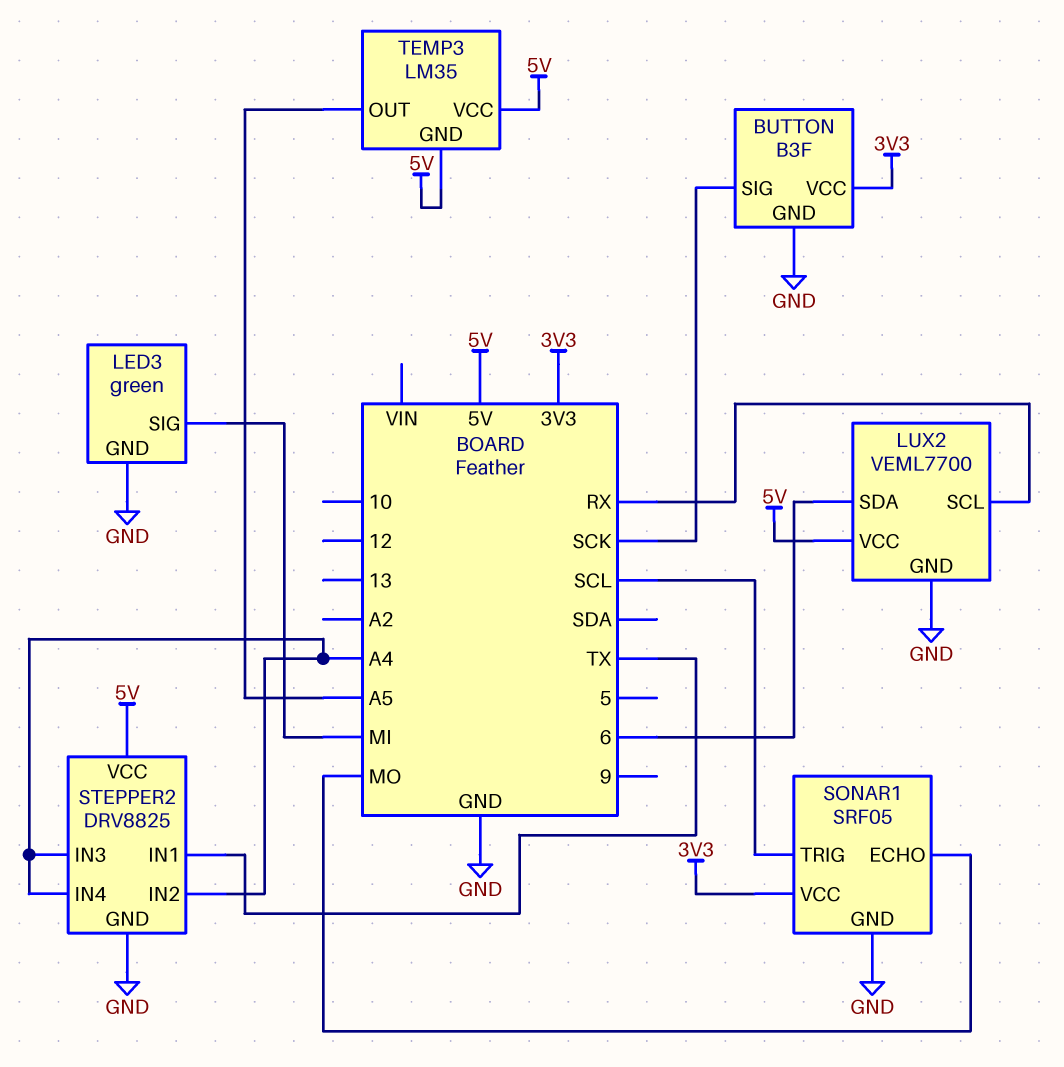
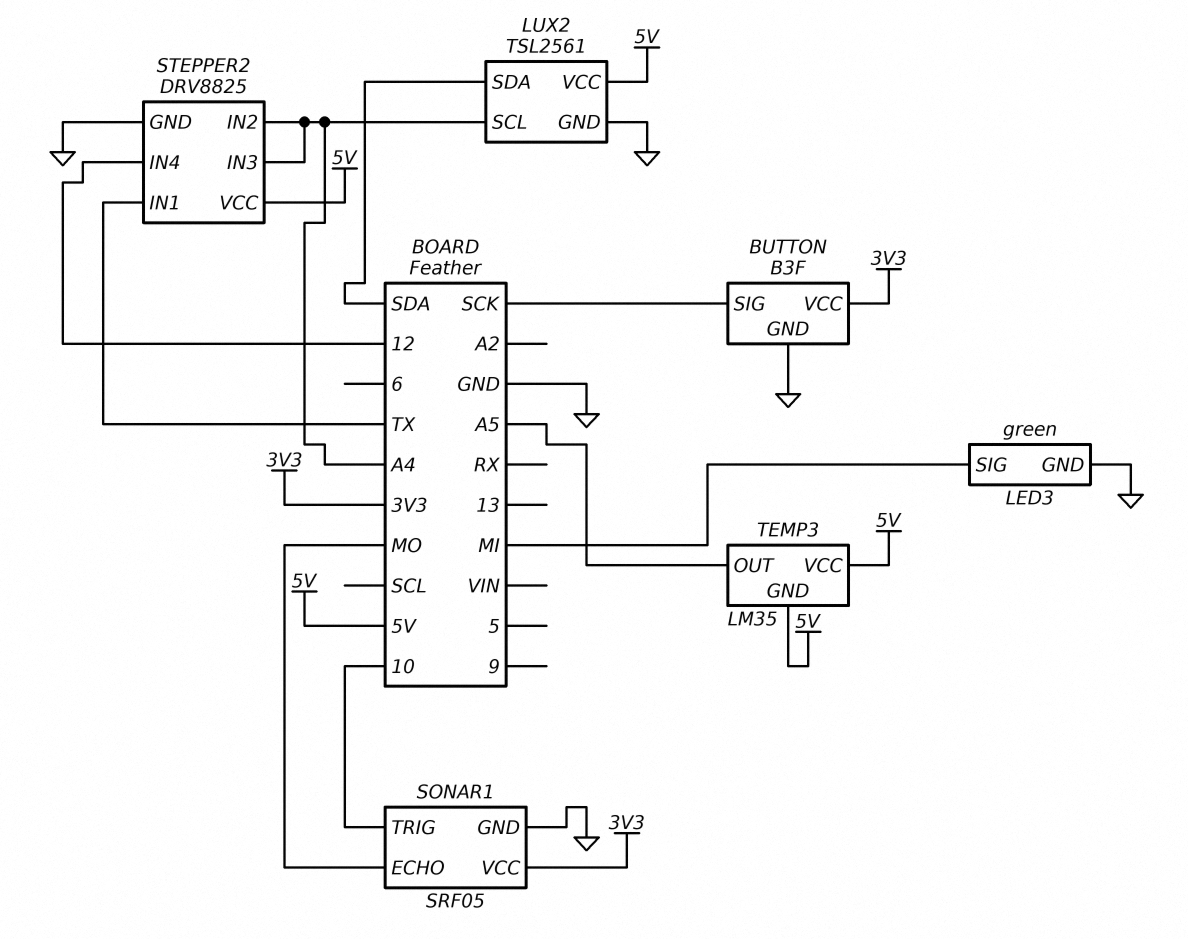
LUX2: VEML7700 -> TSL2561
LUX2 pin SCL: RX -> A4
LUX2 pin SDA: 6 -> SDA
SONAR1 pin TRIG: SCL -> 10
STEPPER2 pin IN4: A4 -> 12

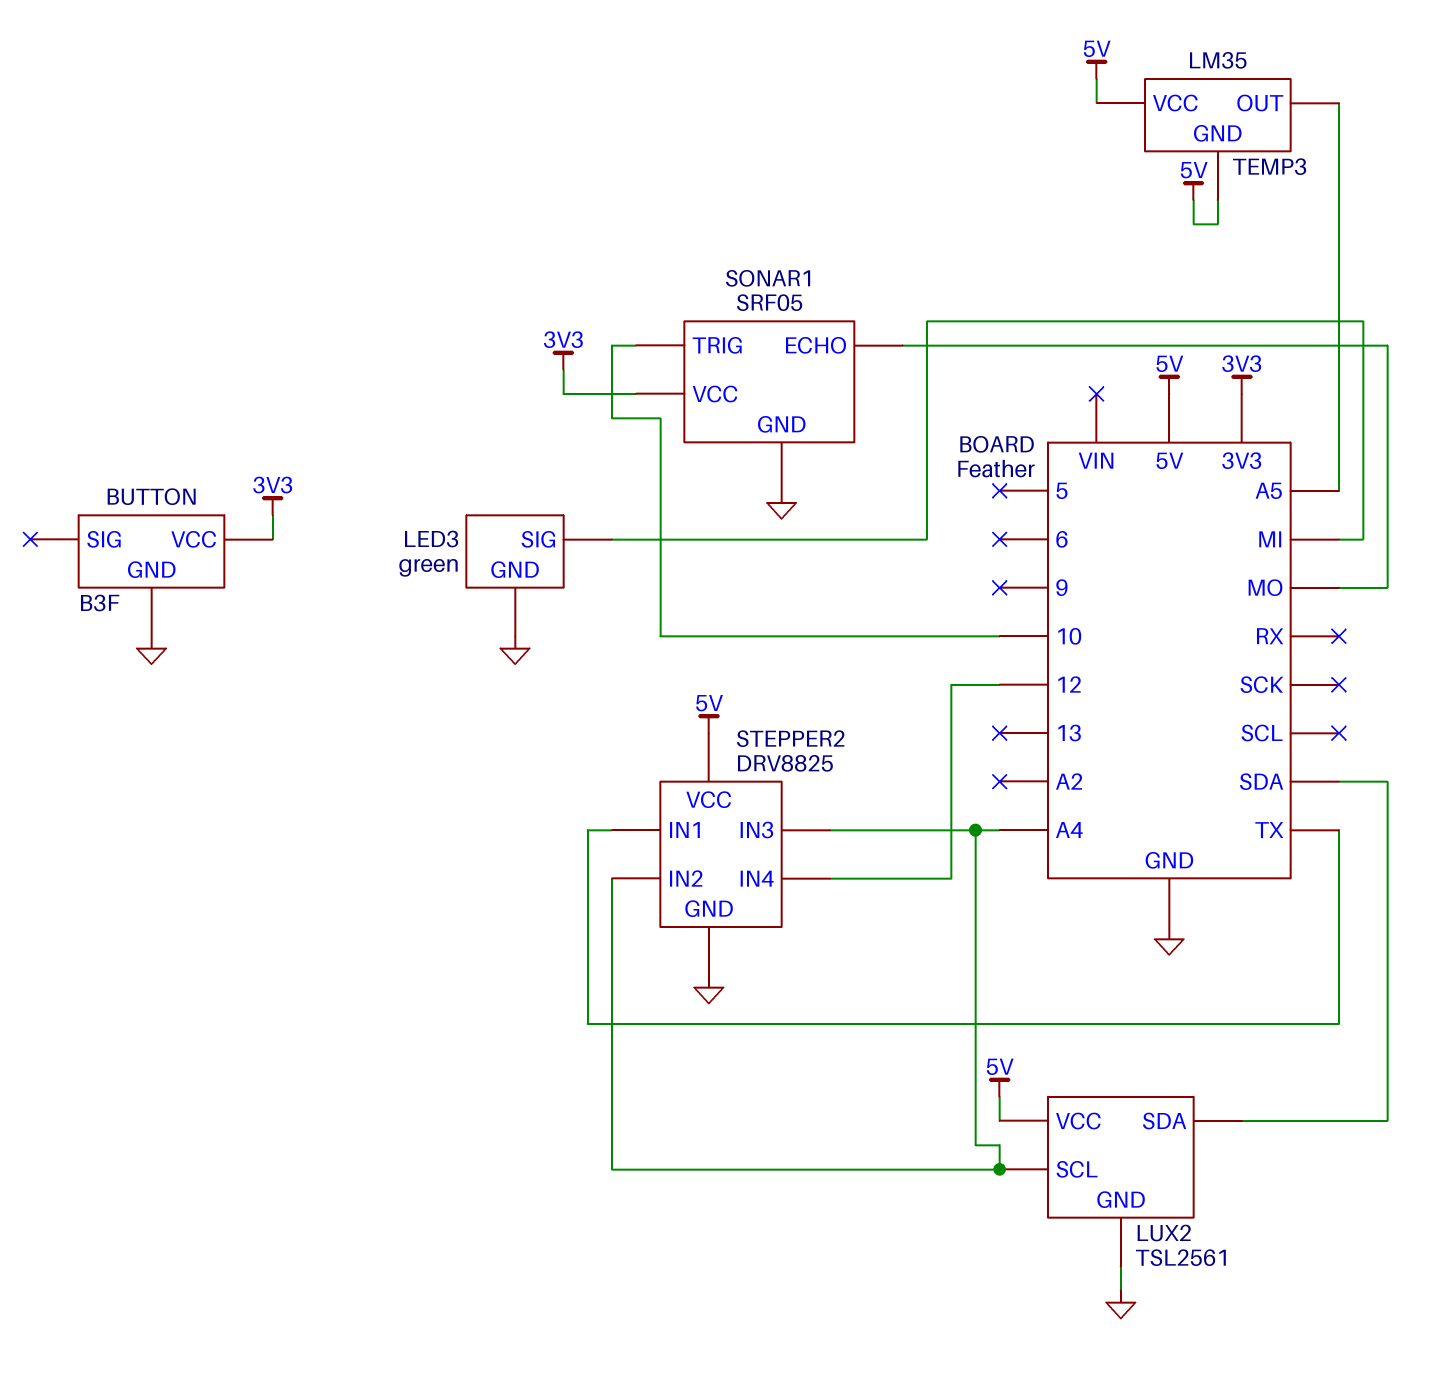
BUTTON pin SIG: SCK -> none

